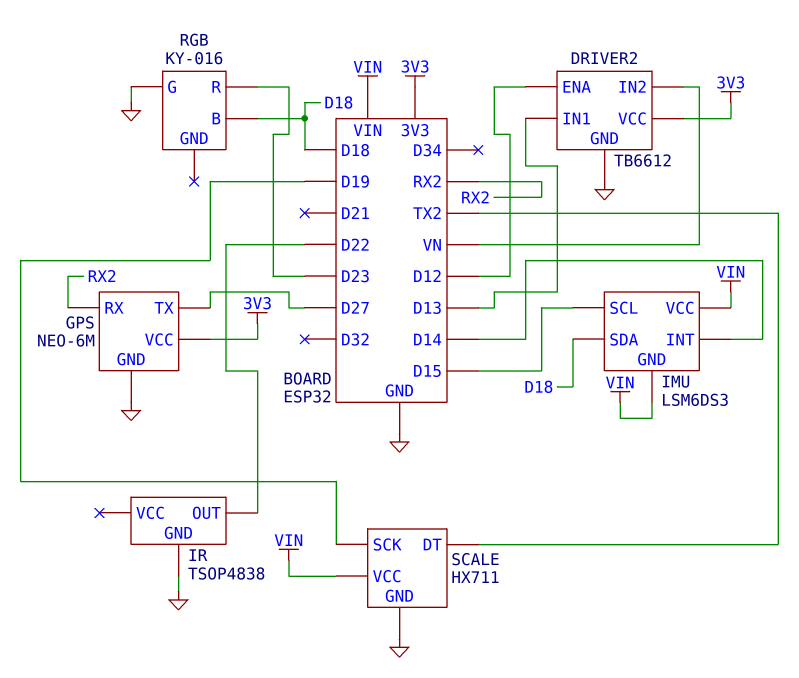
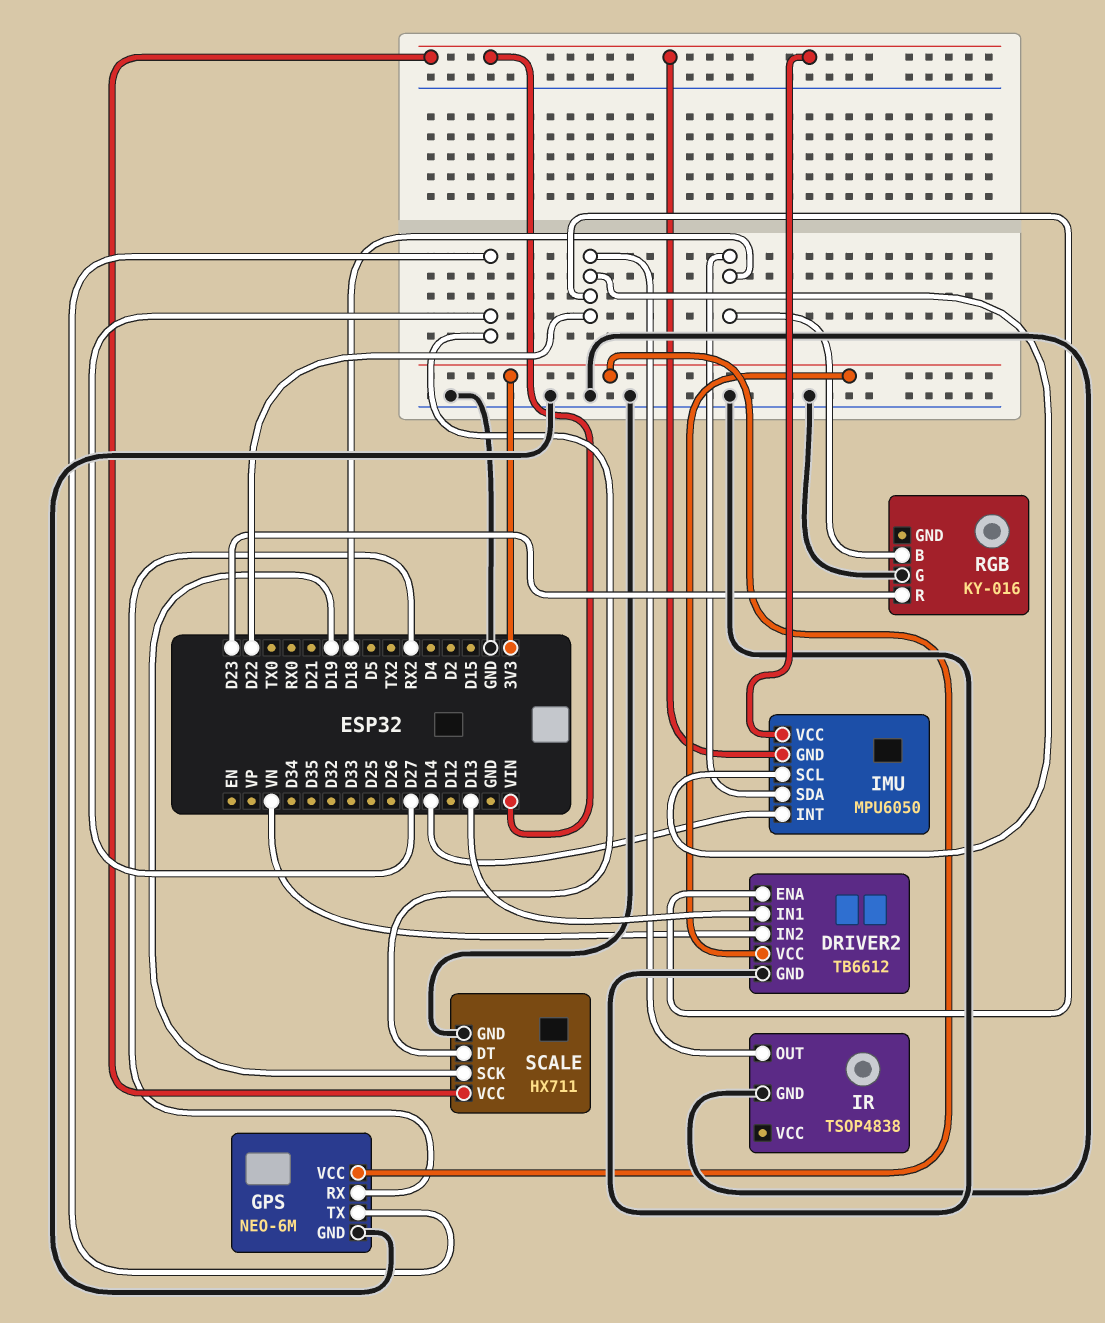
DRIVER2 pin ENA: D12 -> D22
IMU: LSM6DS3 -> MPU6050
IMU pin SCL: D15 -> D22
SCALE pin DT: TX2 -> D27

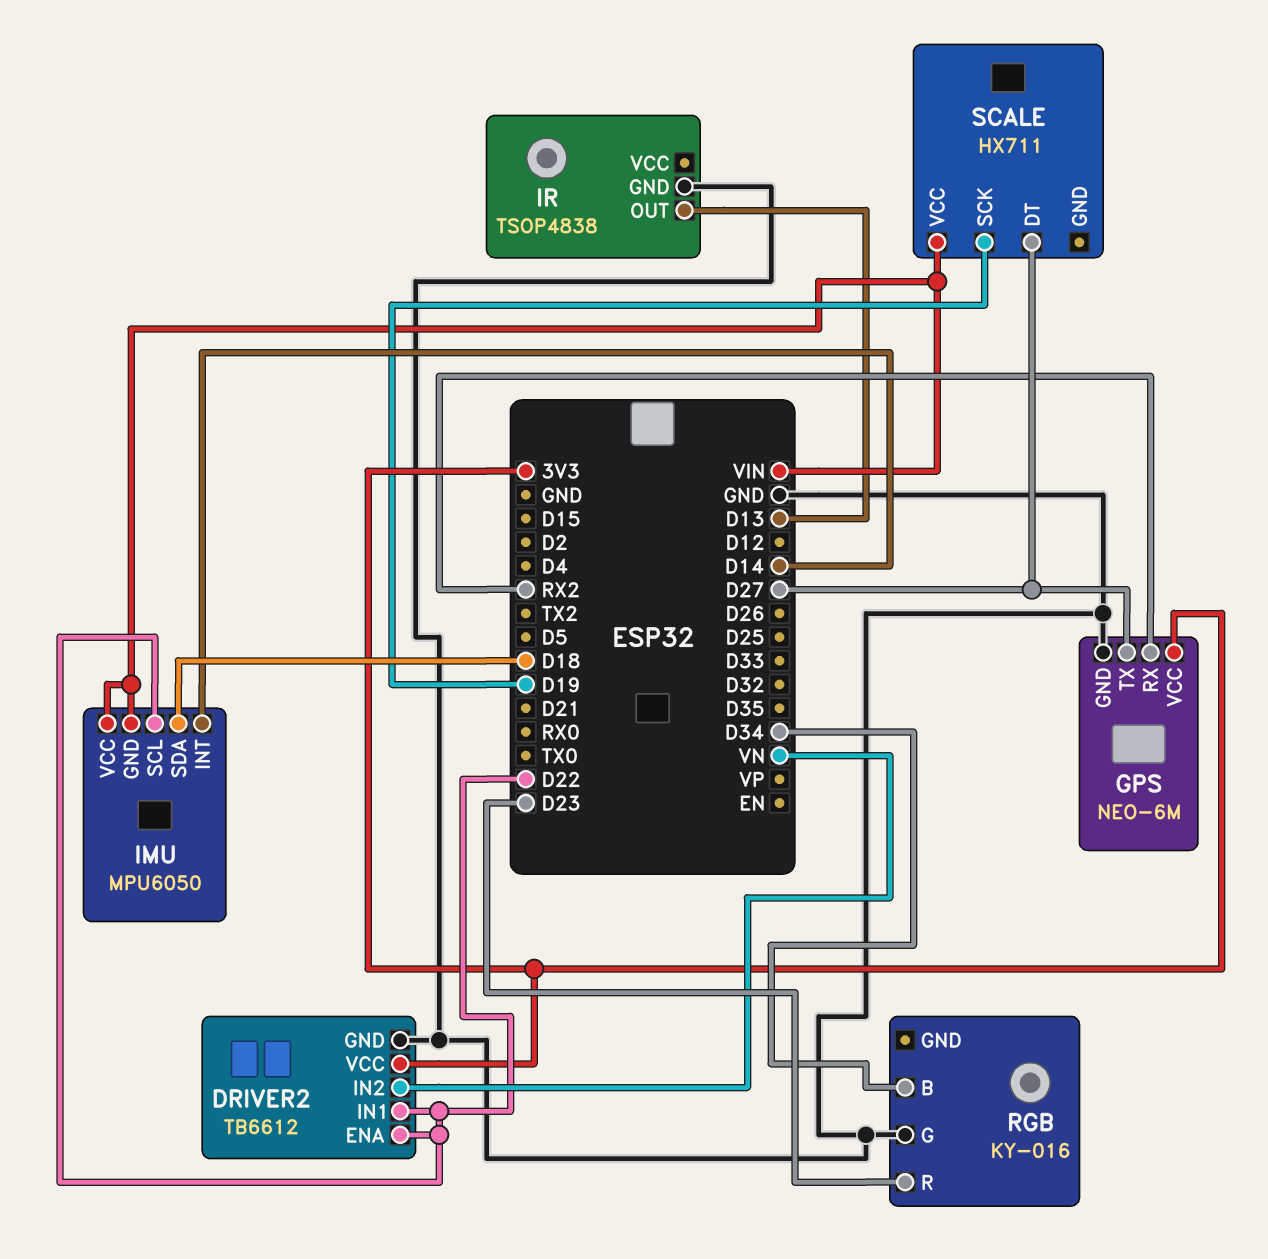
DRIVER2 pin IN1: D13 -> D22
IR pin OUT: D22 -> D13
RGB pin B: D18 -> D34
SCALE pin GND: GND -> none

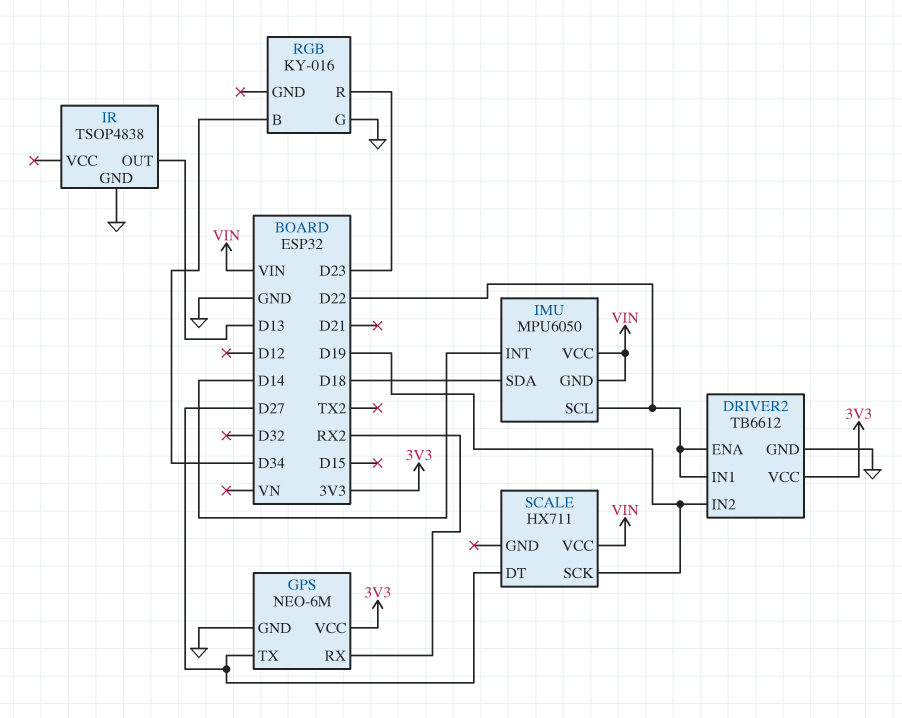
DRIVER2 pin IN2: VN -> D19

